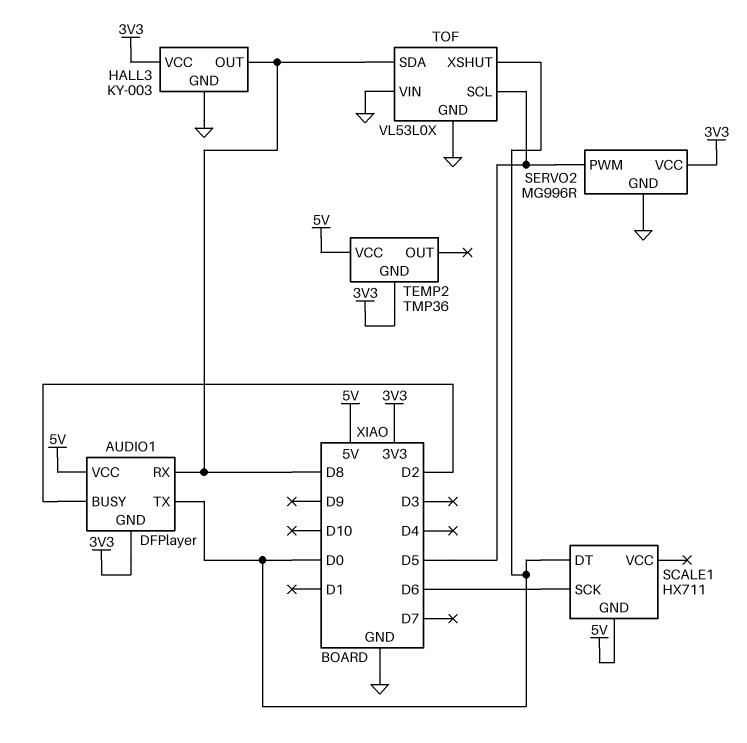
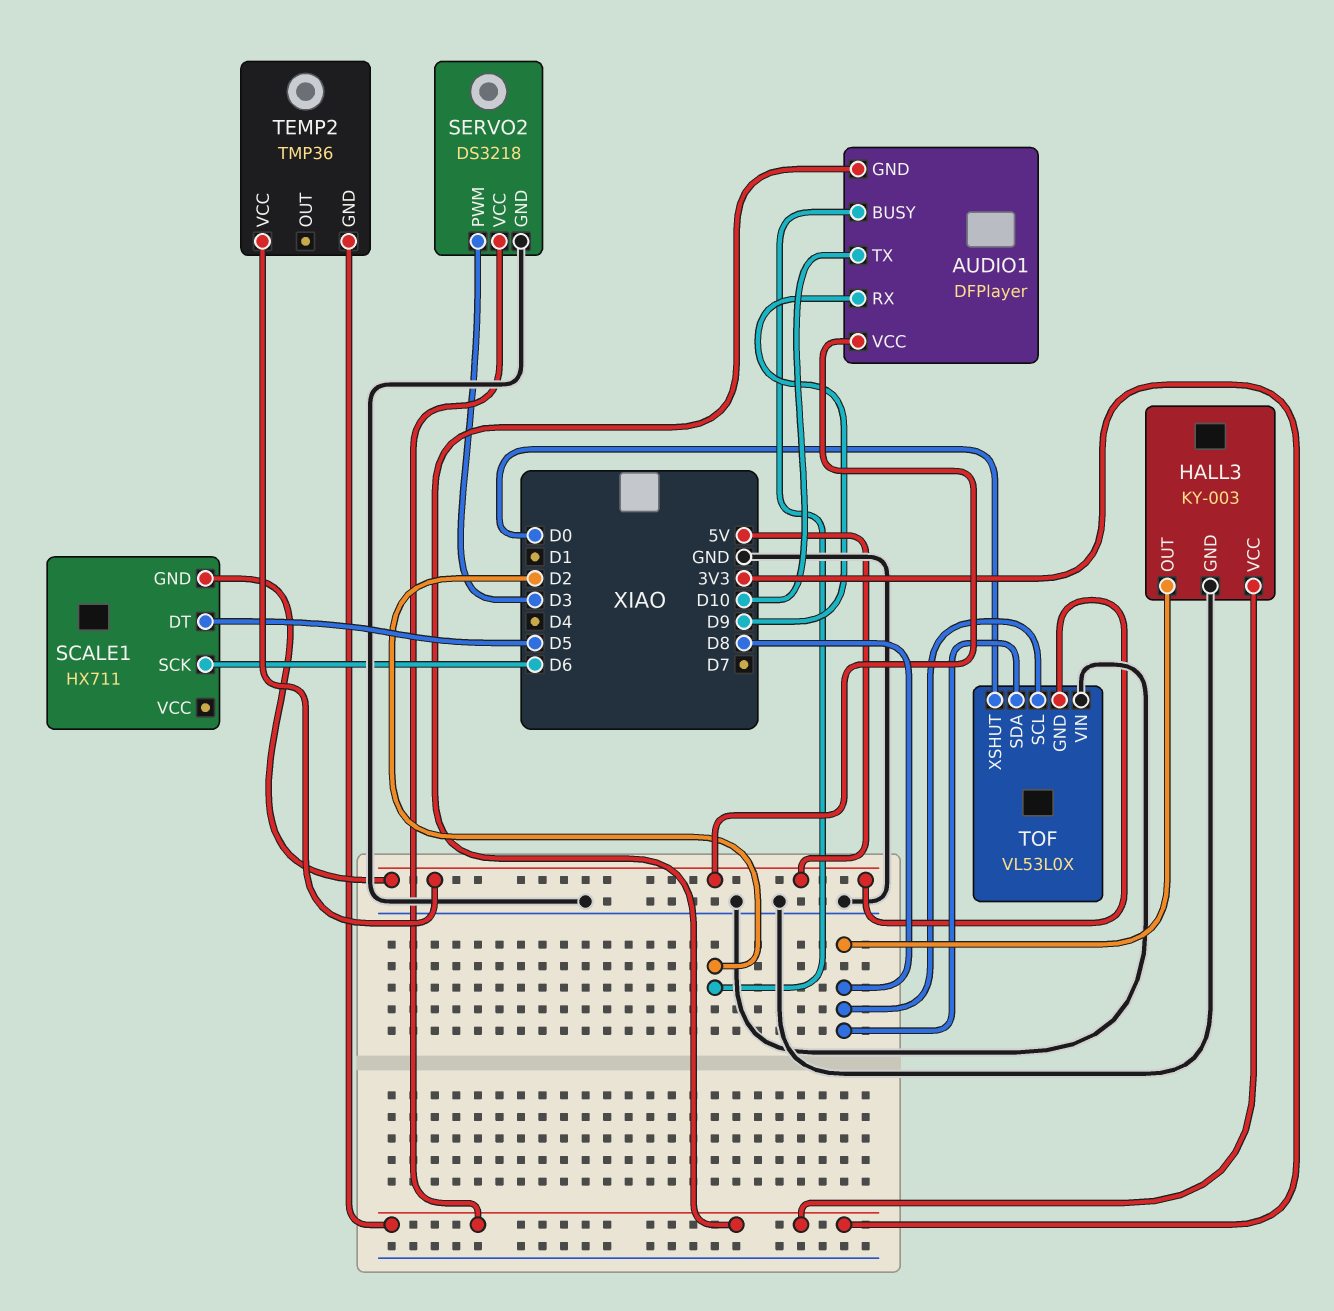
AUDIO1 pin RX: D8 -> D9
AUDIO1 pin TX: D0 -> D10
SCALE1 pin DT: D0 -> D5
SERVO2: MG996R -> DS3218
SERVO2 pin PWM: D5 -> D3
TOF pin GND: GND -> 5V
TOF pin SCL: D5 -> D8

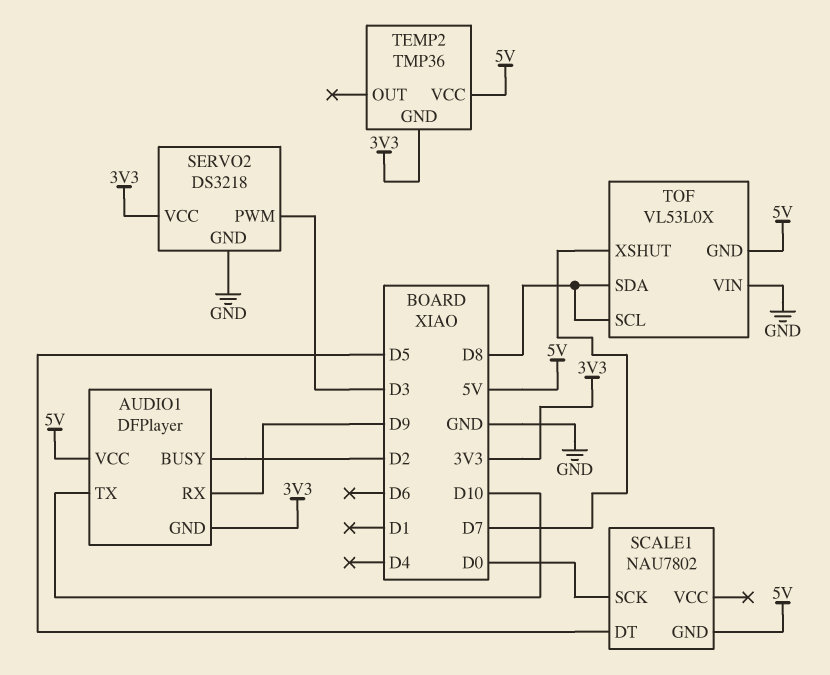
HALL3: KY-003 -> none
HALL3 pin GND: GND -> none
HALL3 pin OUT: D8 -> none
HALL3 pin VCC: 3V3 -> none
SCALE1: HX711 -> NAU7802
SCALE1 pin SCK: D6 -> D0
TOF pin XSHUT: D0 -> D7

